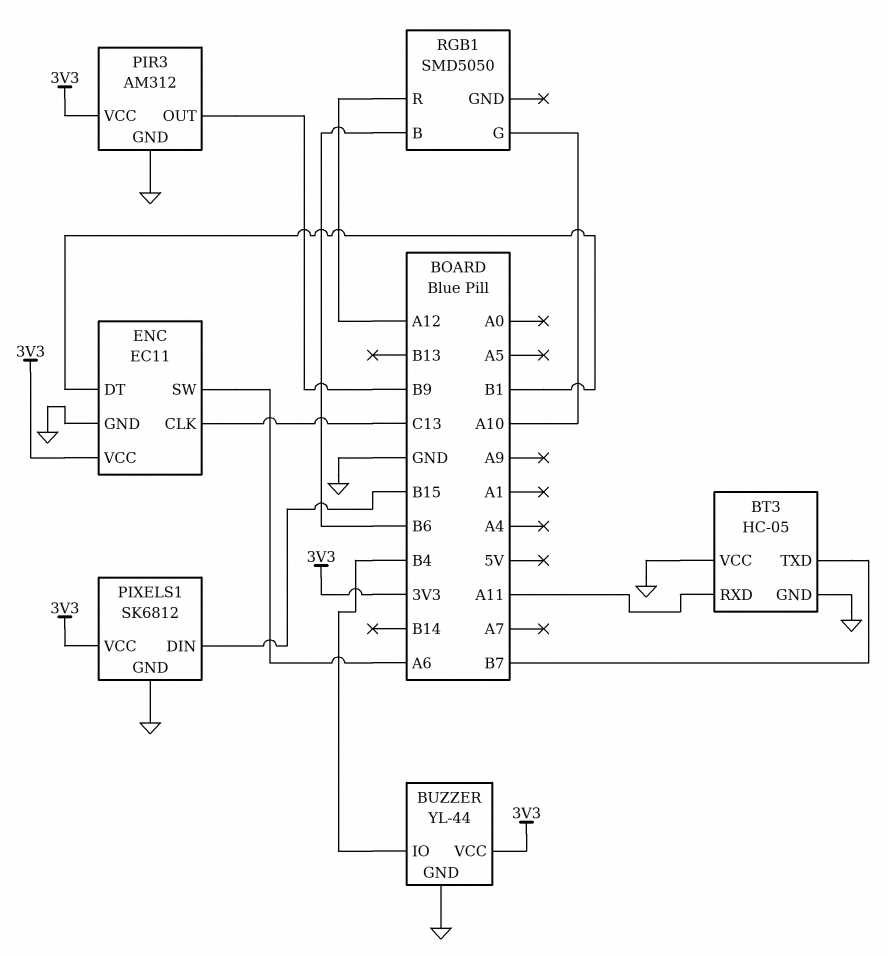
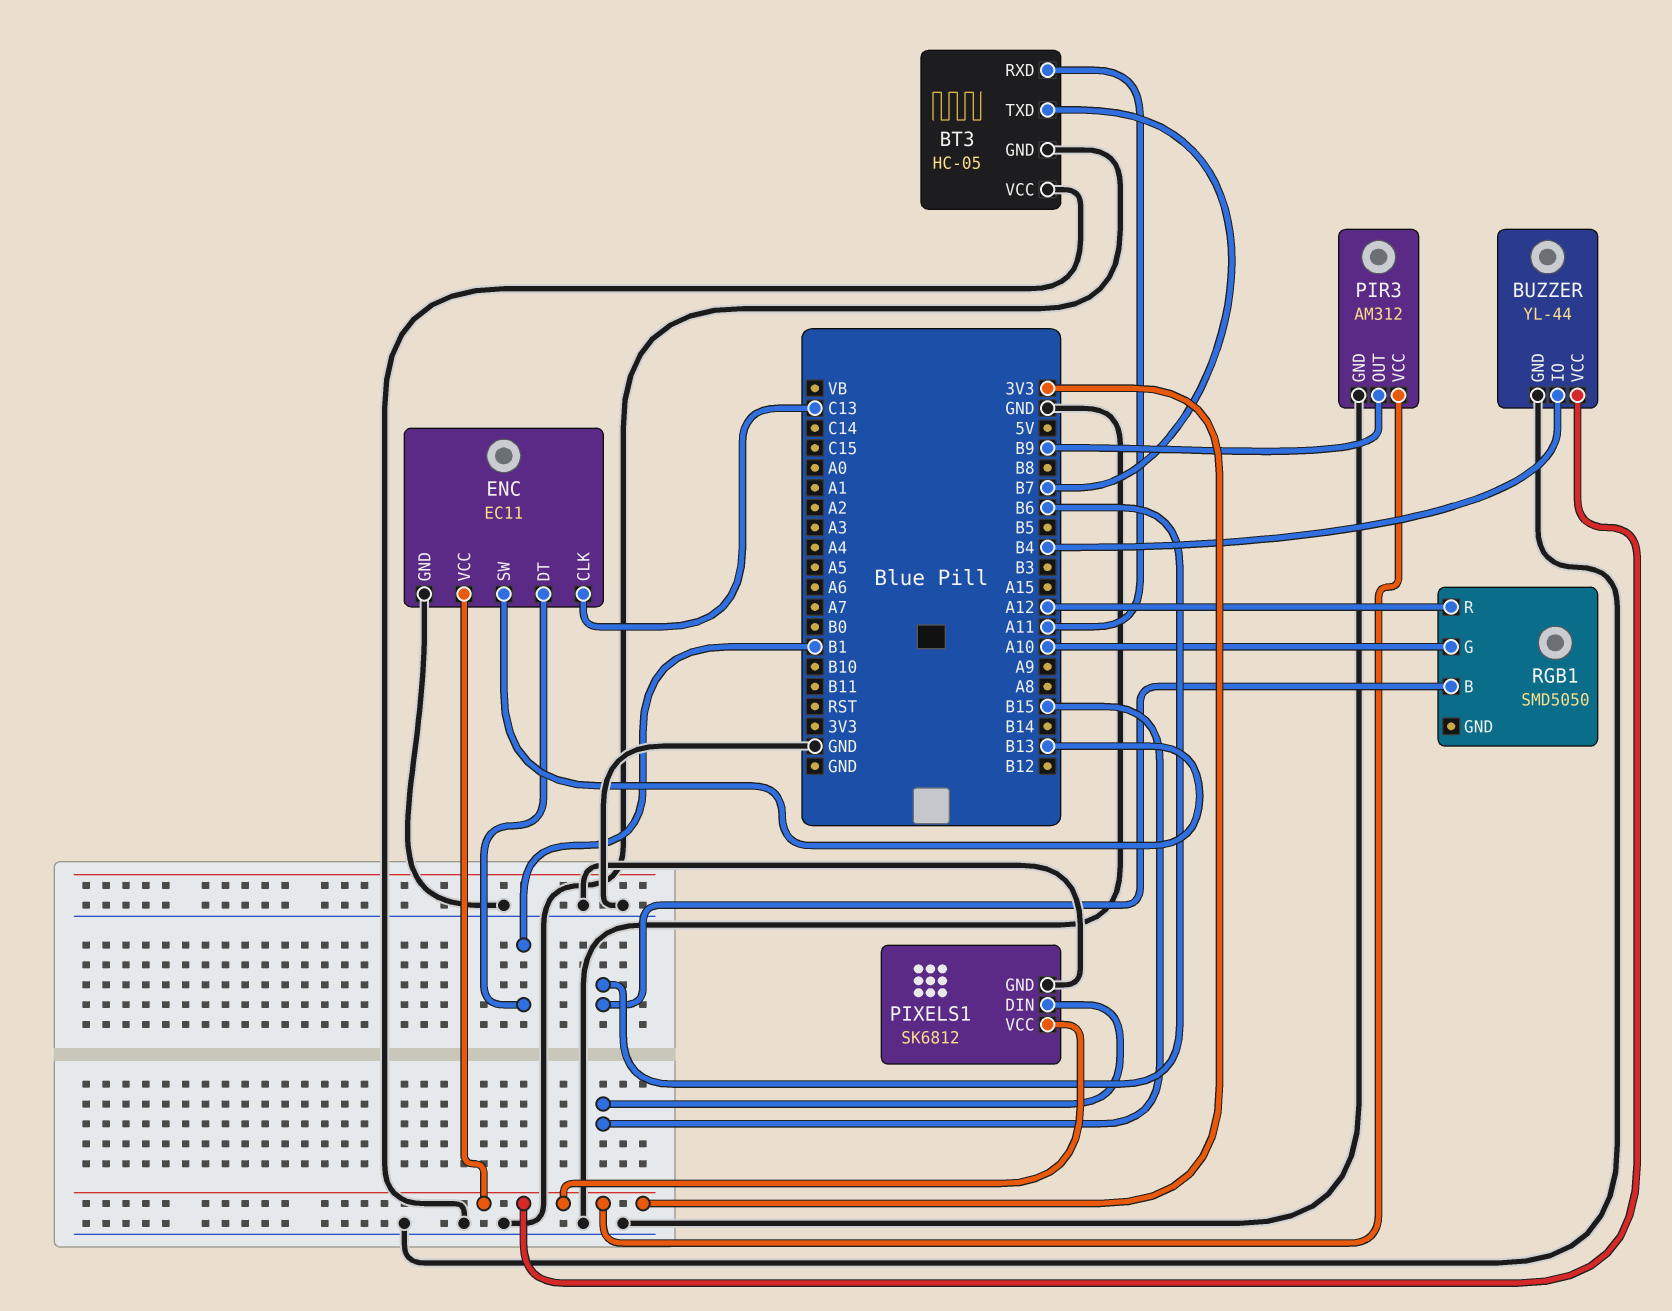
ENC pin SW: A6 -> B13

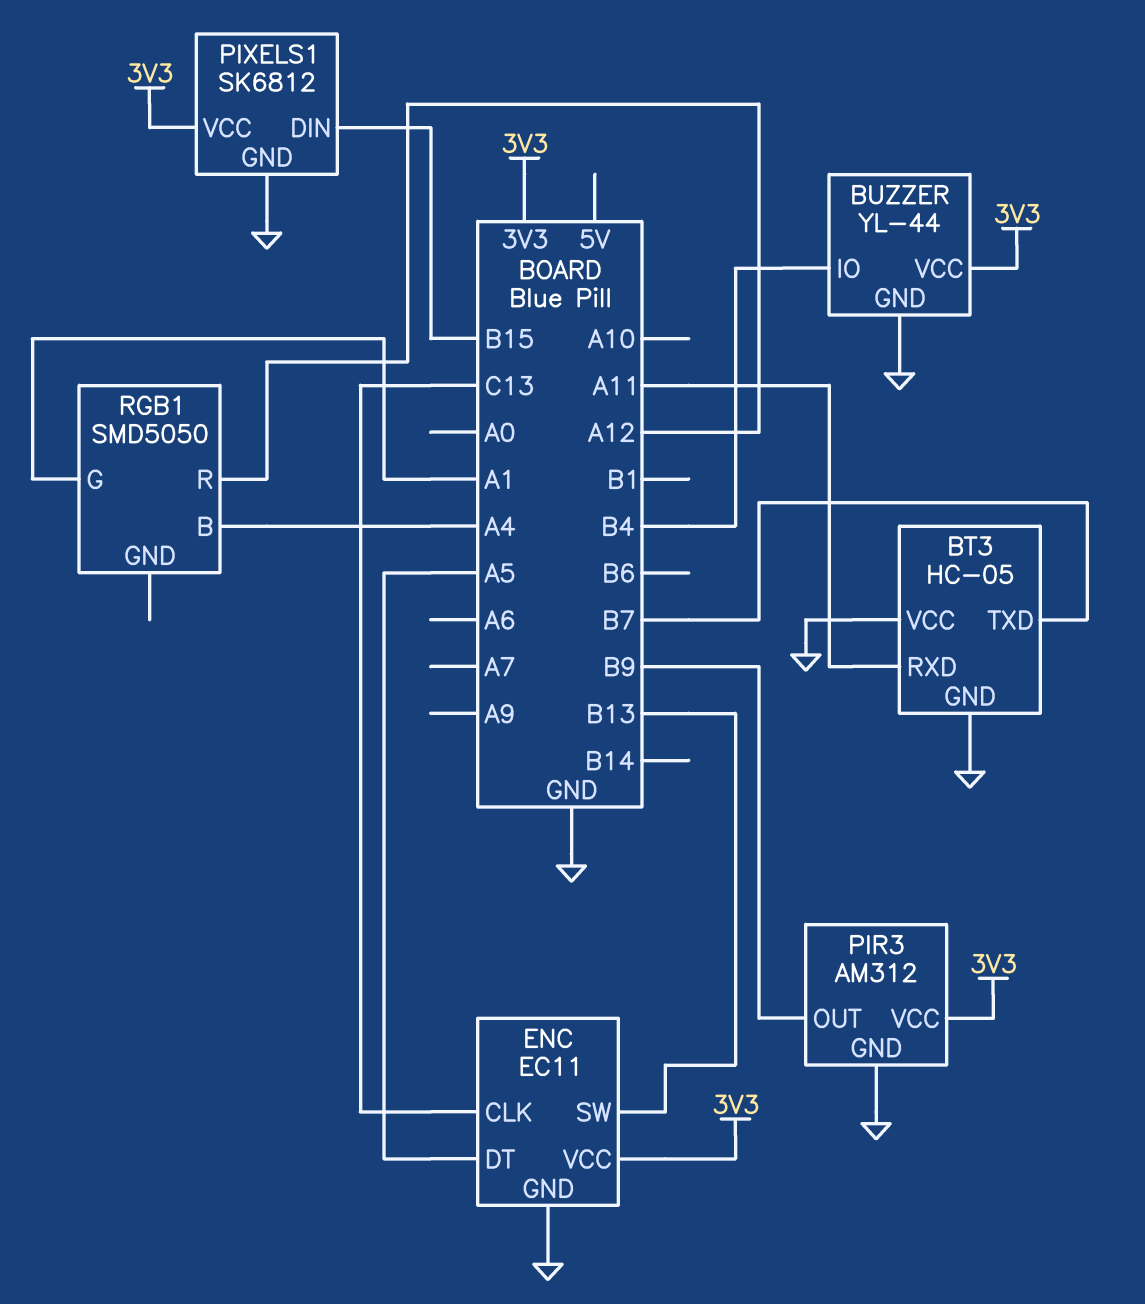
ENC pin DT: B1 -> A5
RGB1 pin B: B6 -> A4
RGB1 pin G: A10 -> A1

